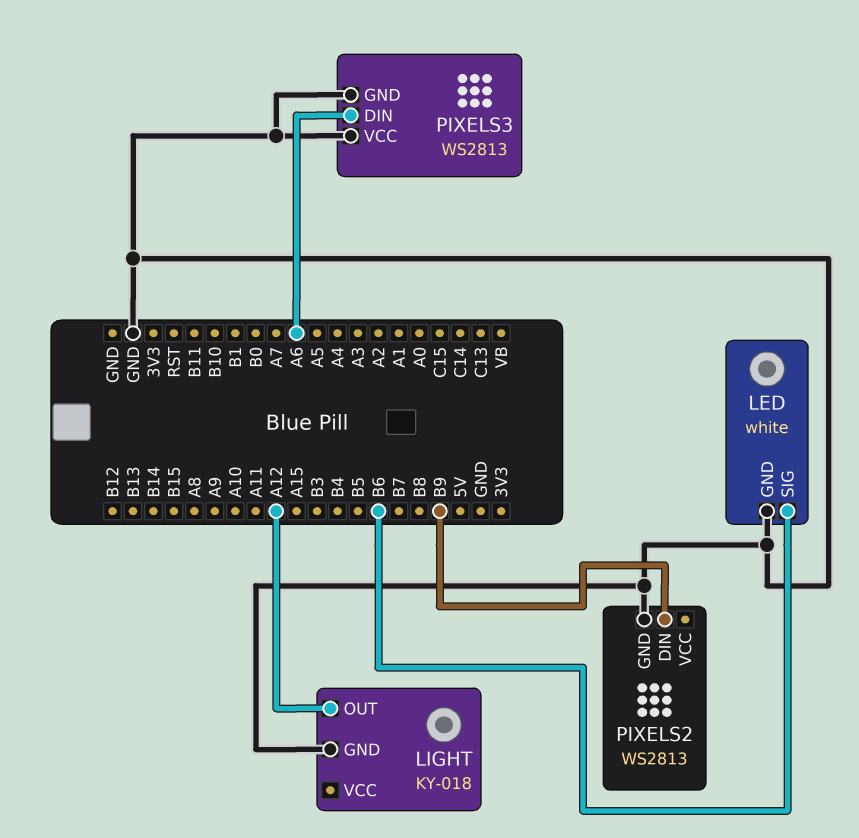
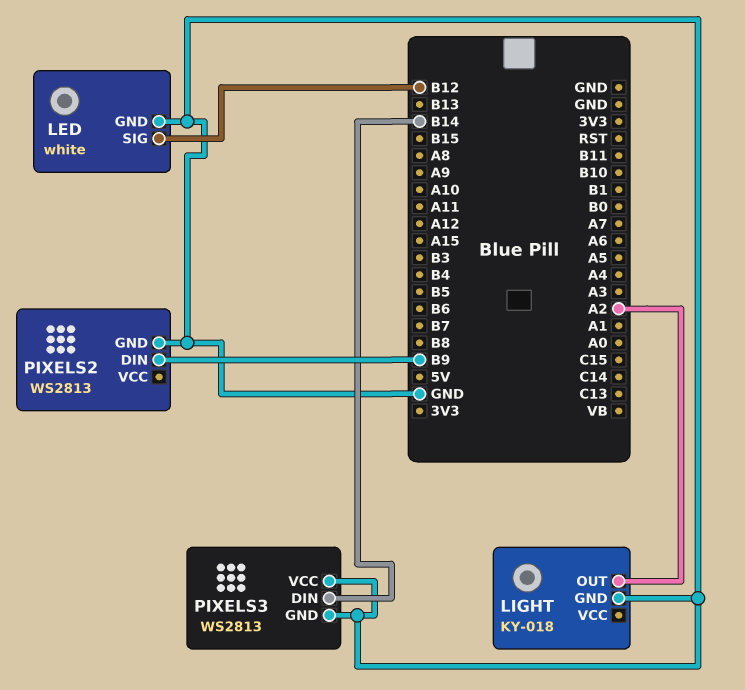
LED pin SIG: B6 -> B12
LIGHT pin OUT: A12 -> A2
PIXELS3 pin DIN: A6 -> B14

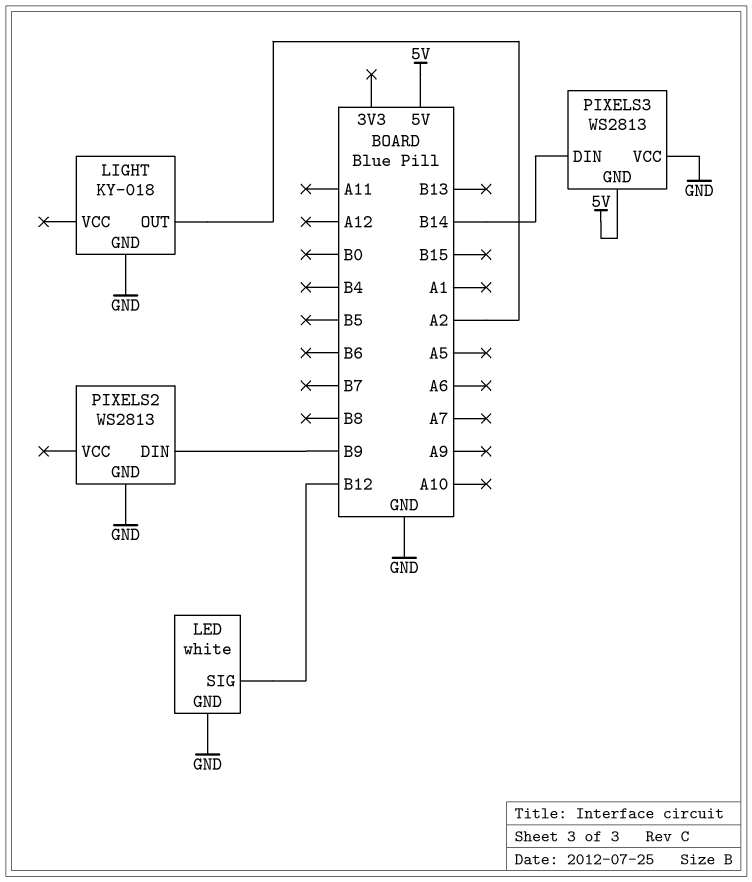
PIXELS3 pin GND: GND -> 5V

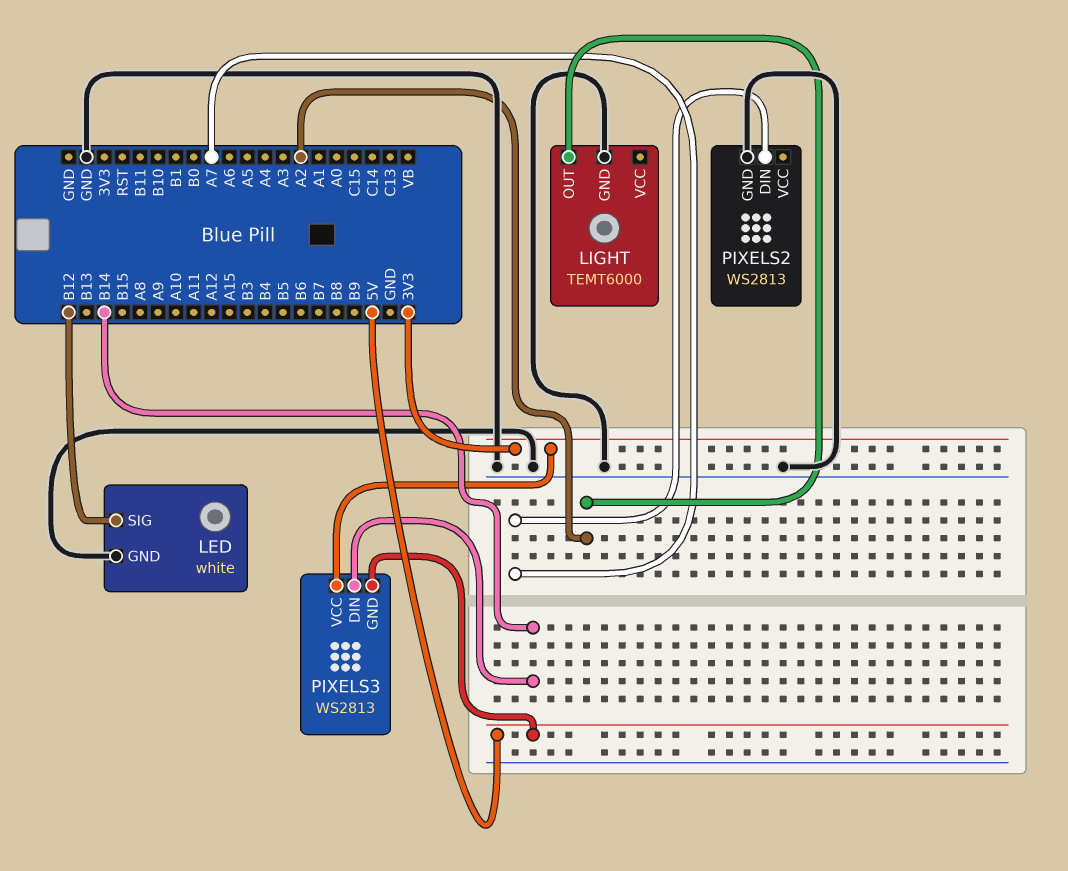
LIGHT: KY-018 -> TEMT6000
PIXELS2 pin DIN: B9 -> A7
PIXELS3 pin VCC: GND -> 3V3

